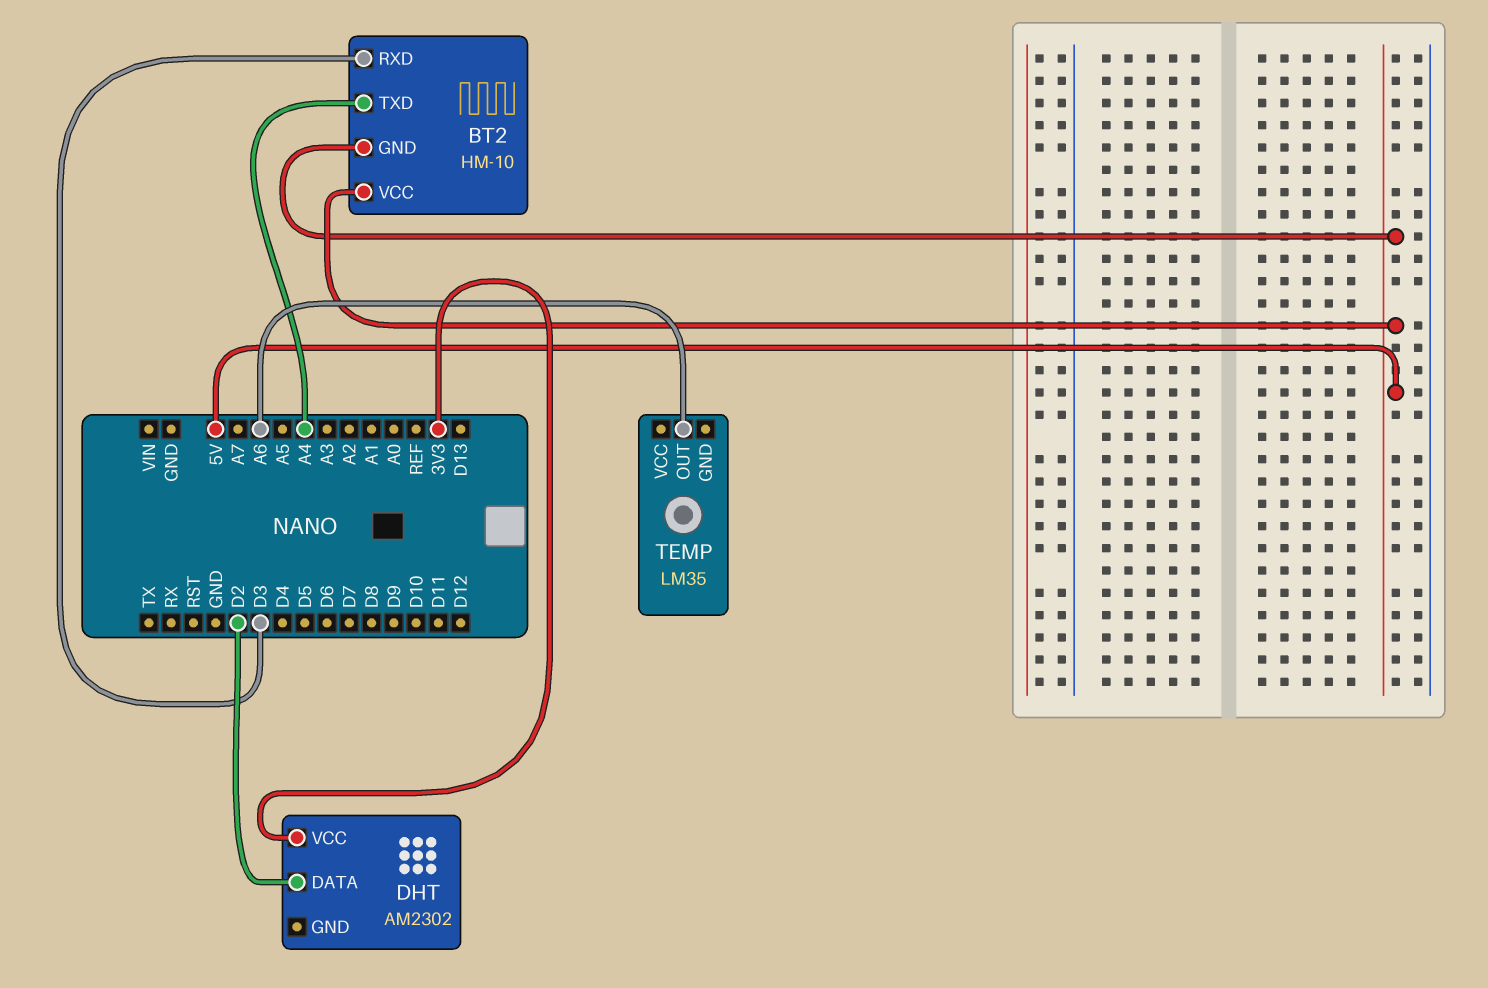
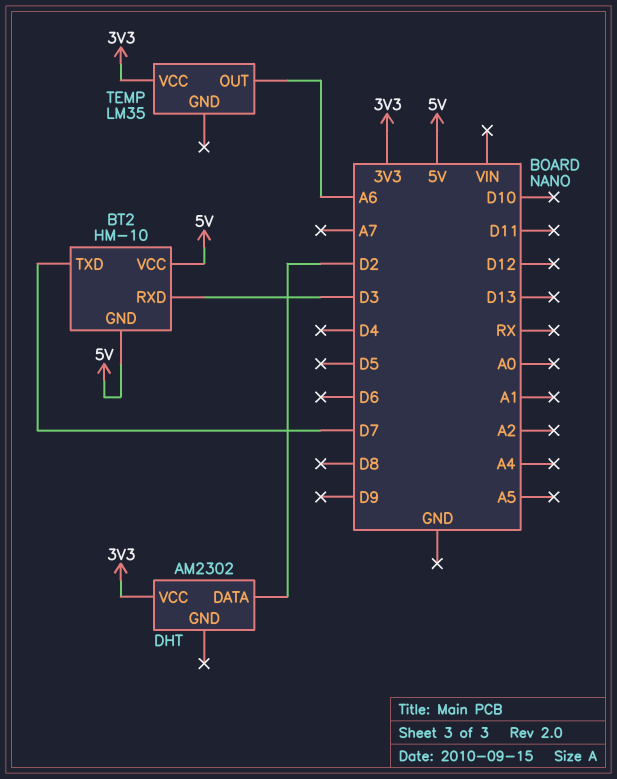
BT2 pin TXD: A4 -> D7
TEMP pin VCC: none -> 3V3

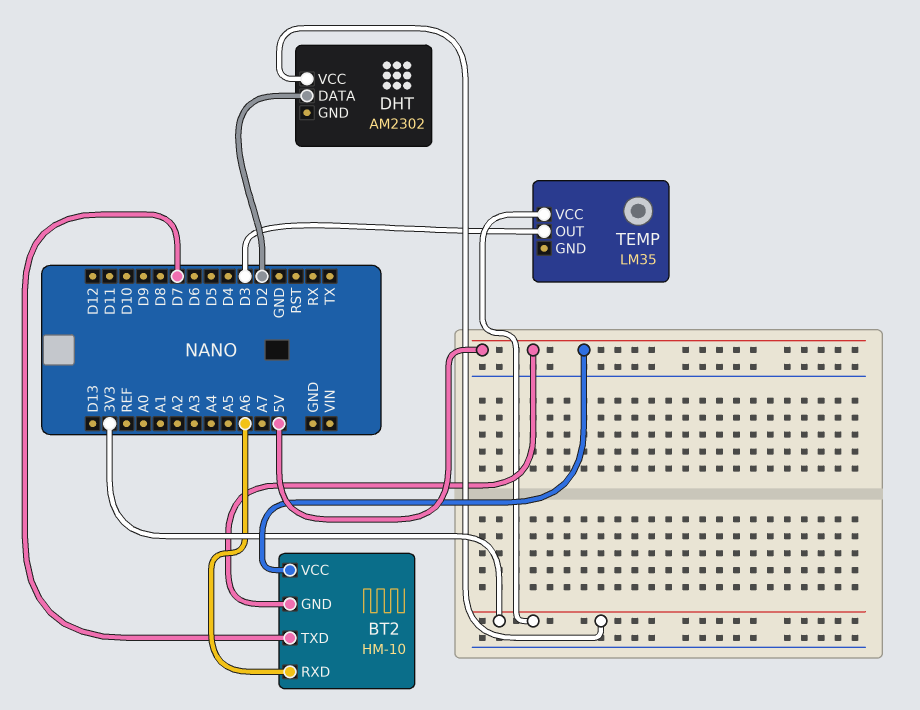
BT2 pin RXD: D3 -> A6
TEMP pin OUT: A6 -> D3

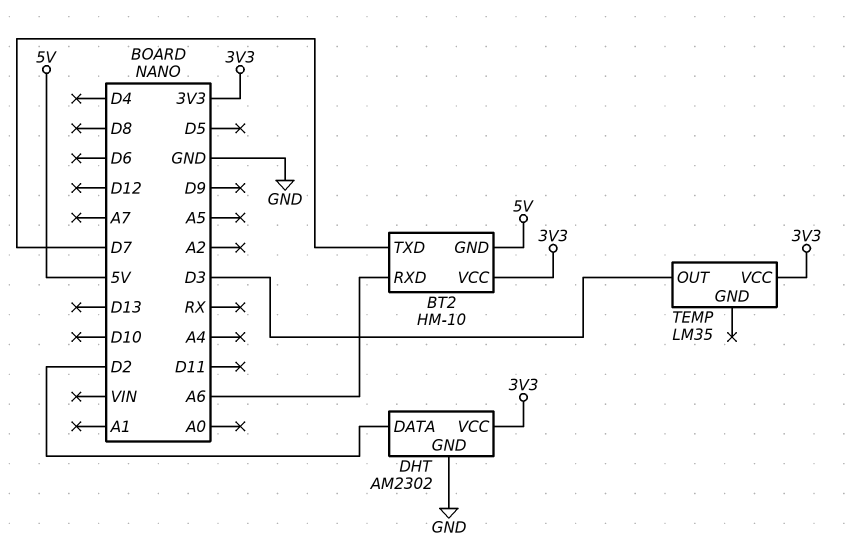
BT2 pin VCC: 5V -> 3V3
DHT pin GND: none -> GND

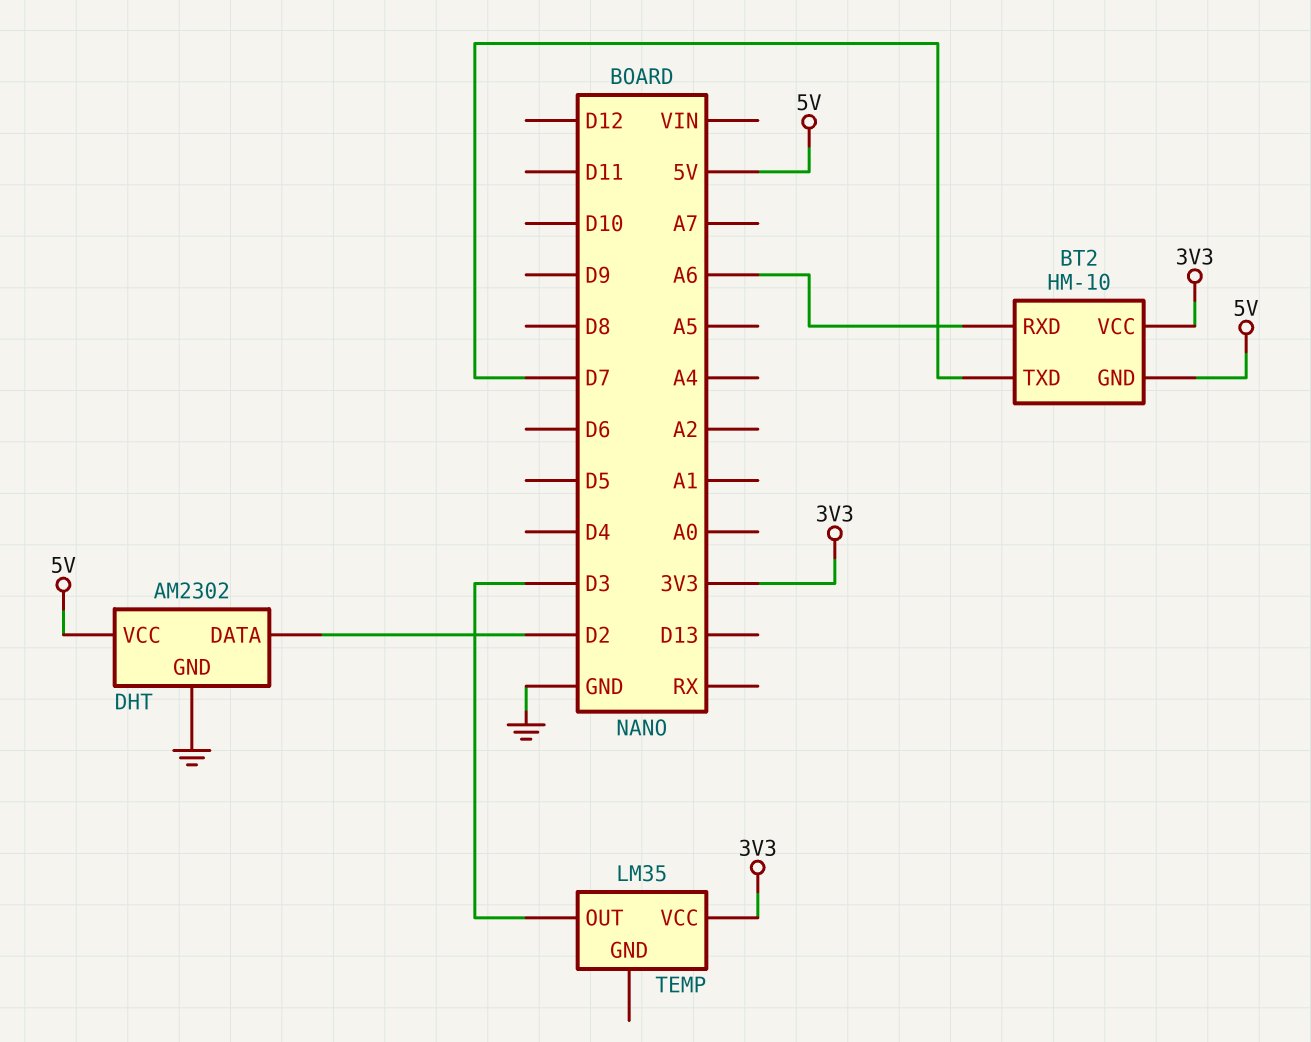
DHT pin VCC: 3V3 -> 5V

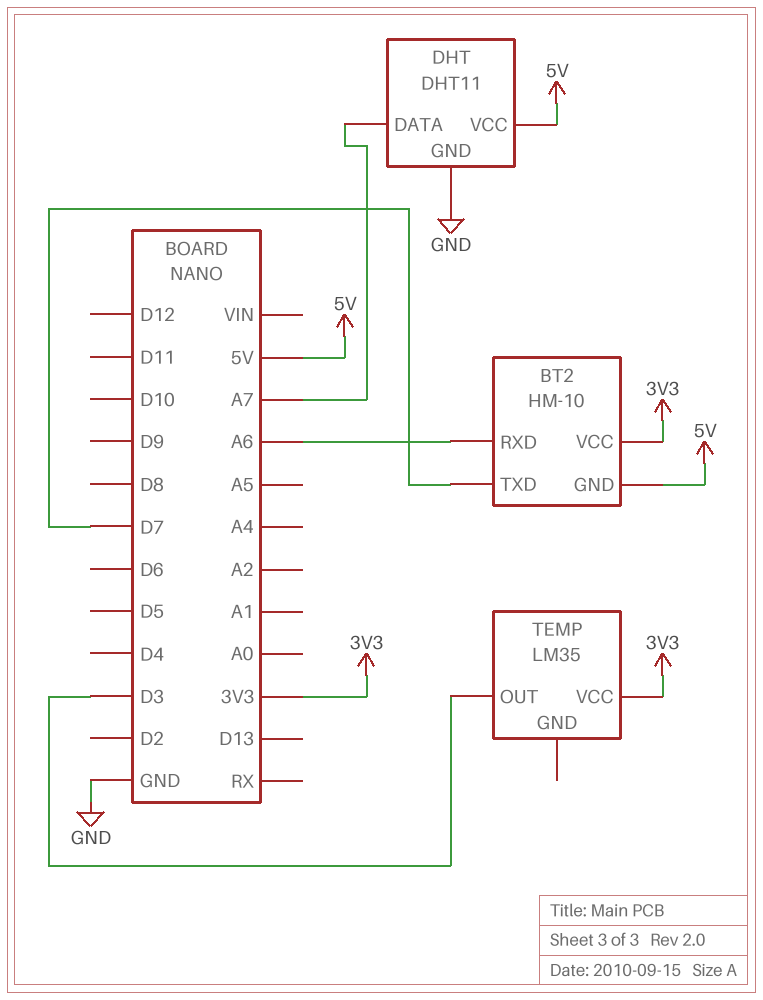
DHT: AM2302 -> DHT11
DHT pin DATA: D2 -> A7

